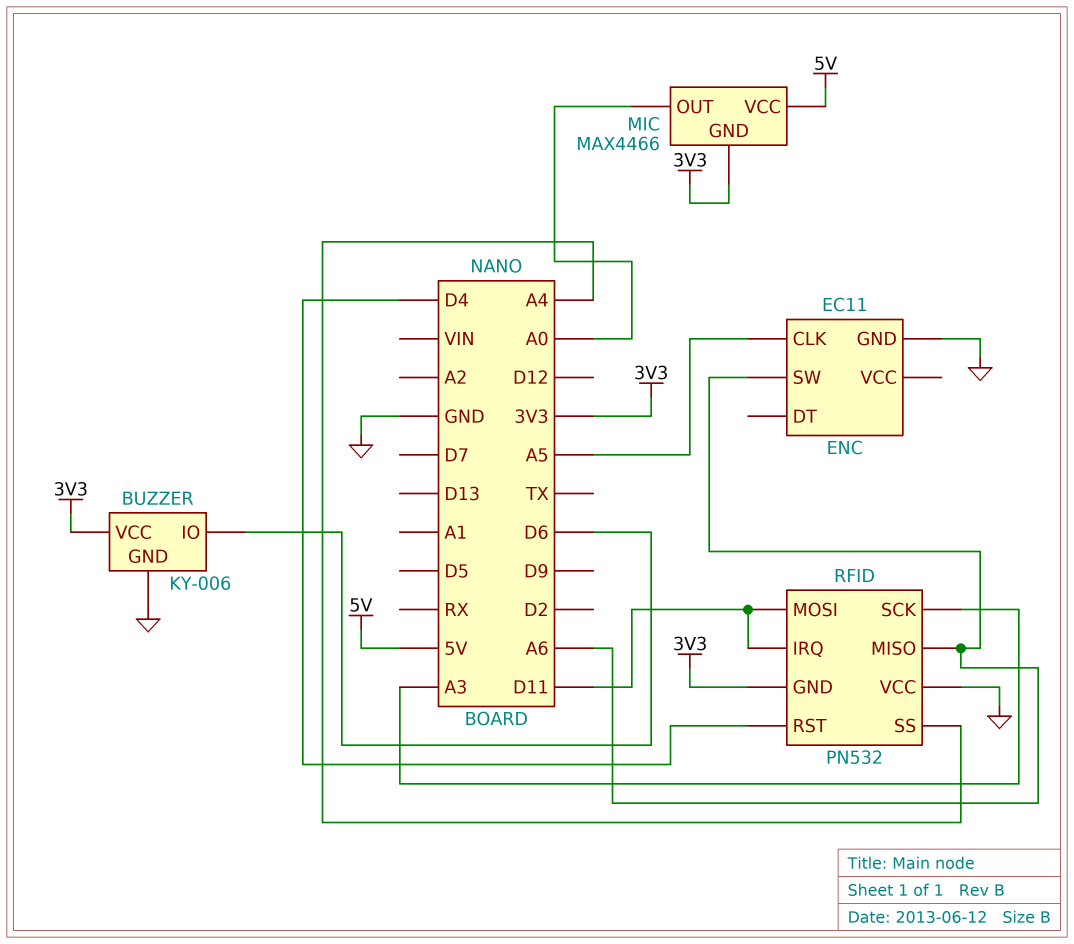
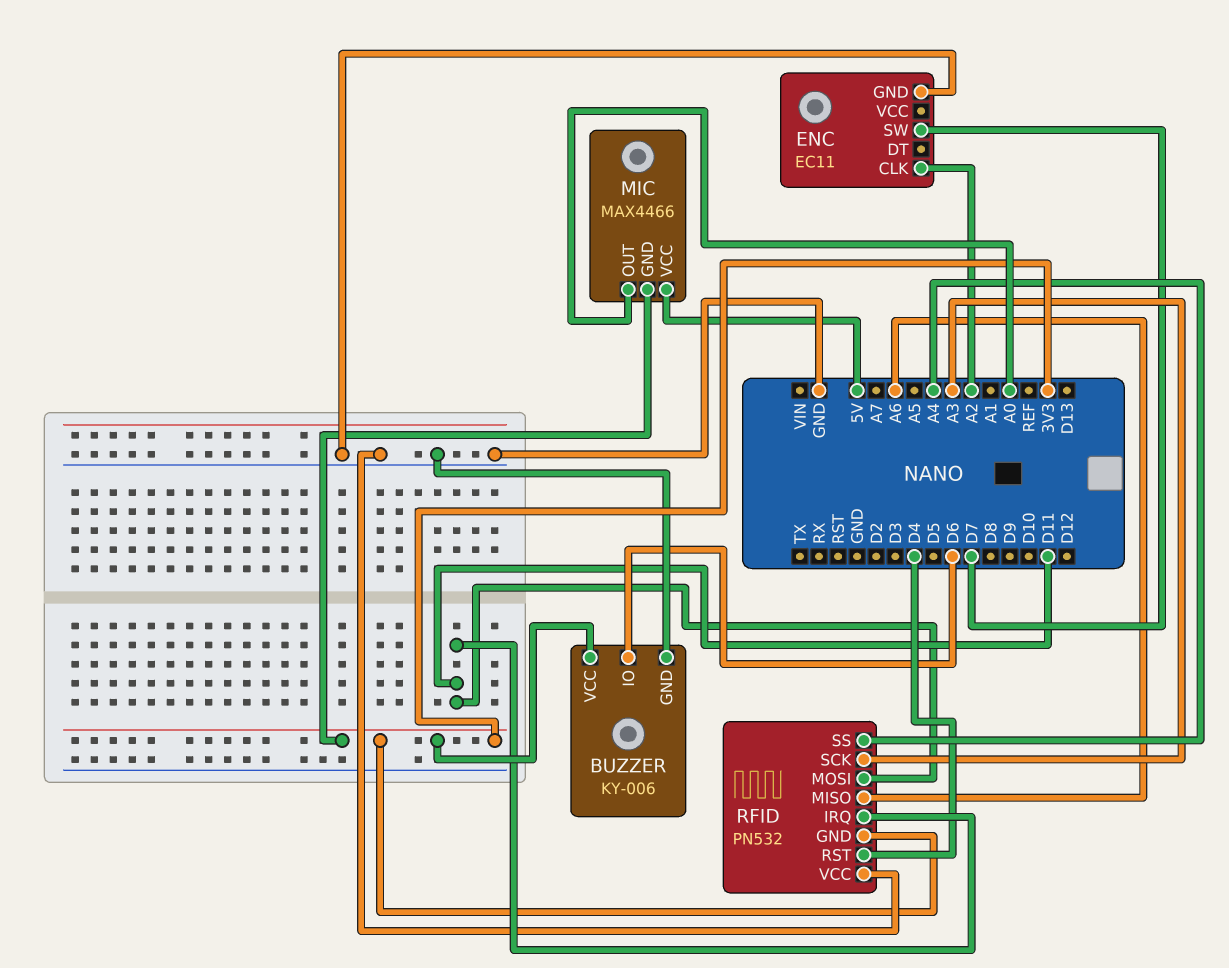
ENC pin CLK: A5 -> A2
ENC pin SW: A6 -> D7

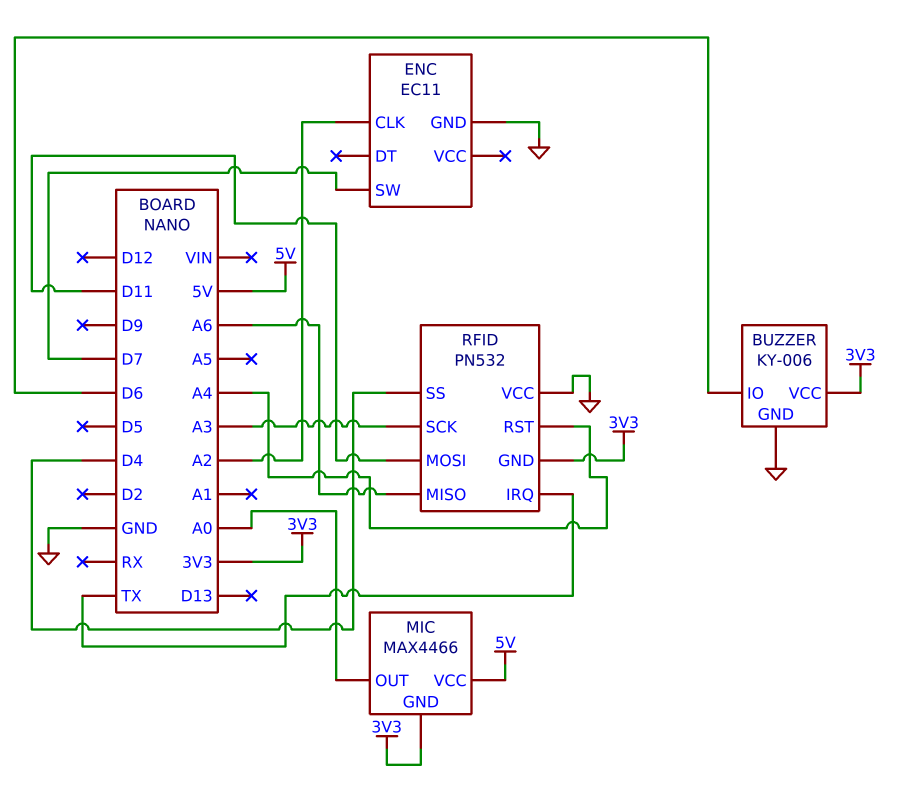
RFID pin IRQ: D11 -> TX
RFID pin RST: D4 -> A4
RFID pin SS: A4 -> D4

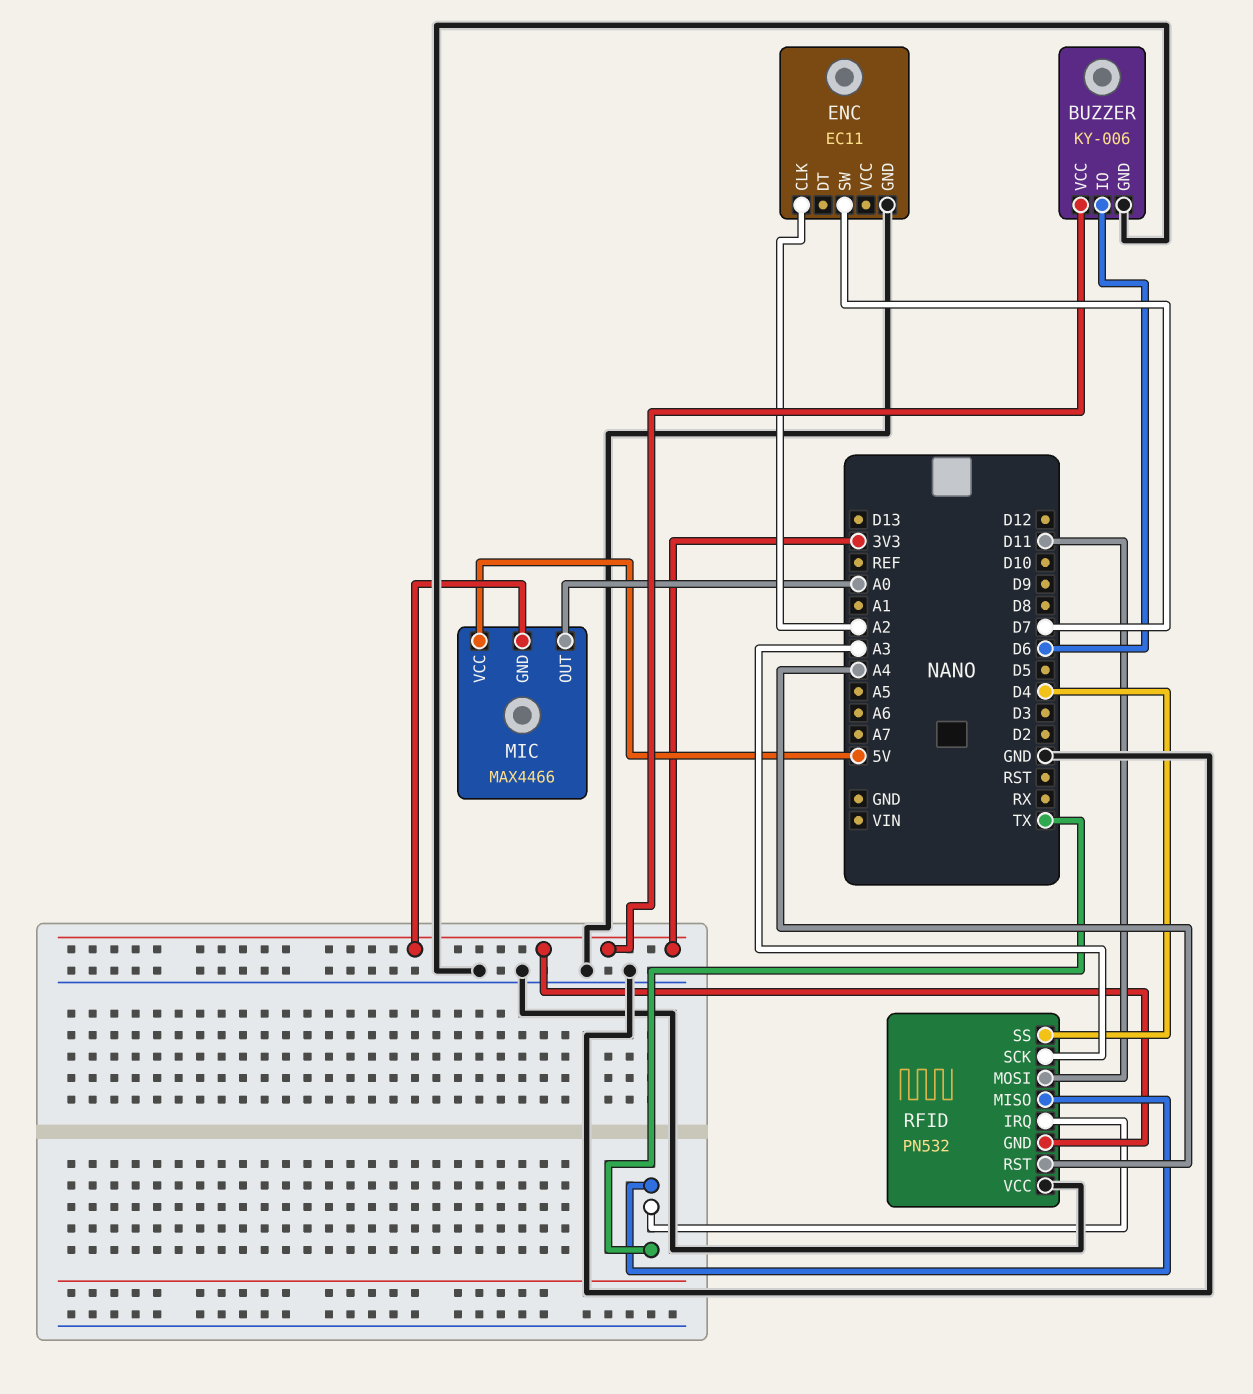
RFID pin MISO: A6 -> TX

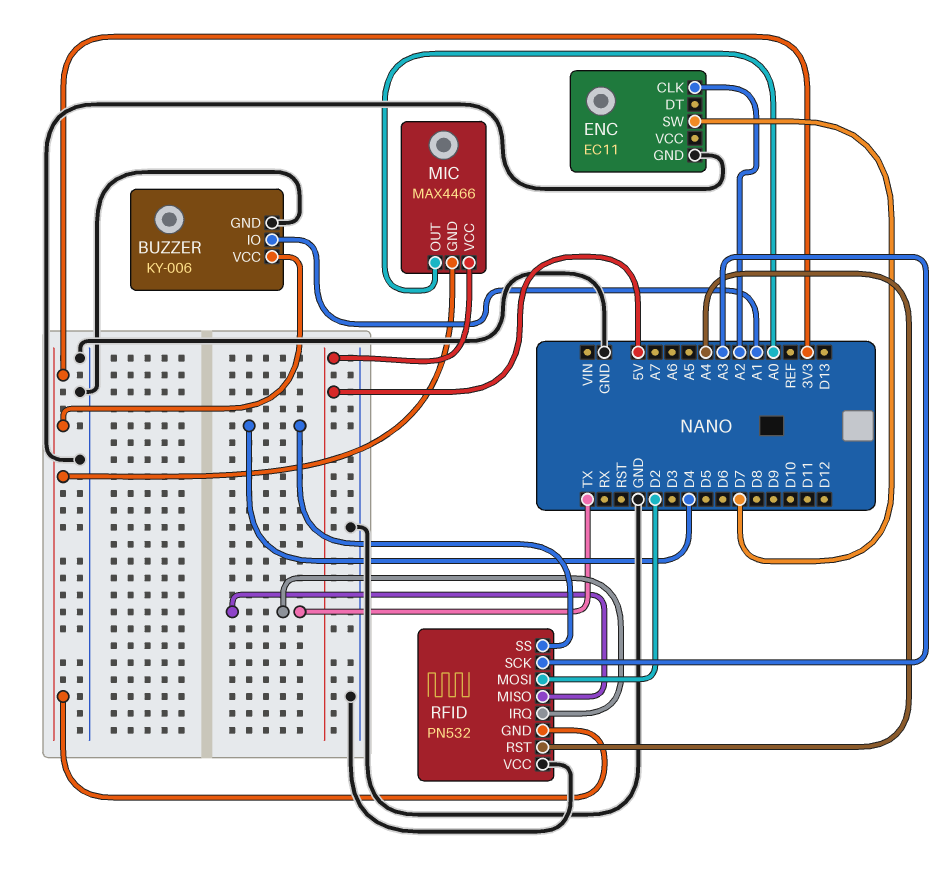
BUZZER pin IO: D6 -> A1
RFID pin MOSI: D11 -> D2

